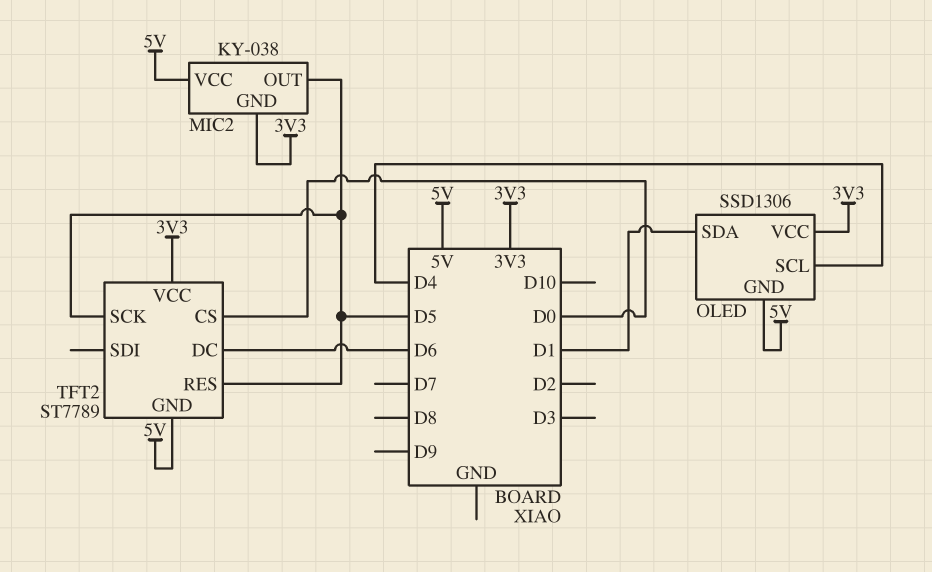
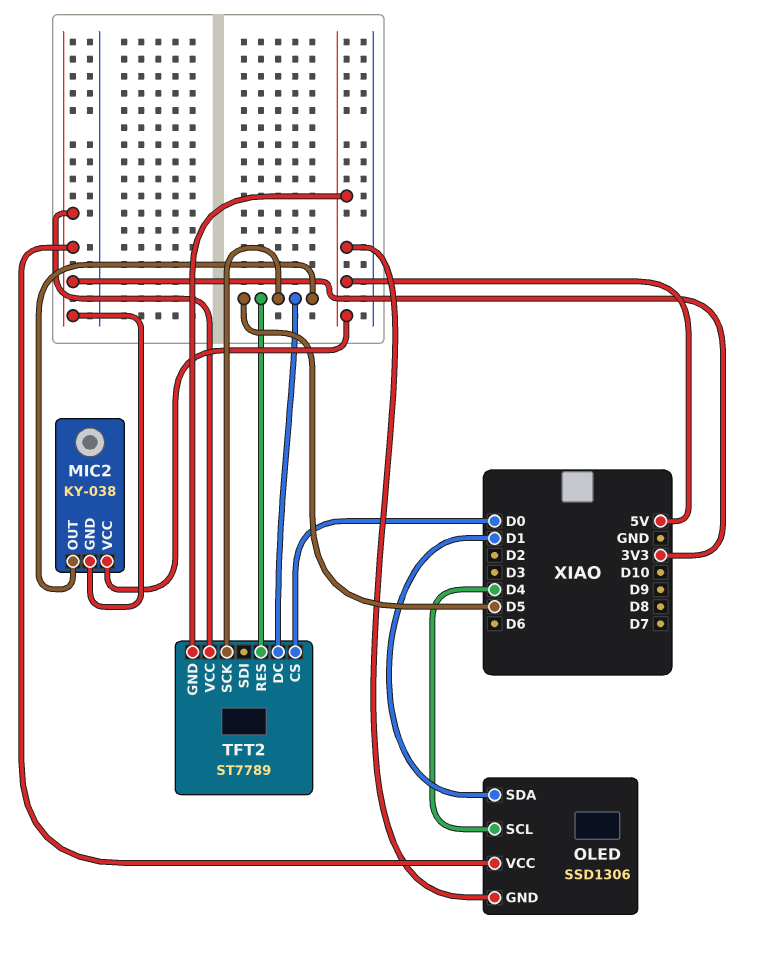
TFT2 pin DC: D6 -> D5

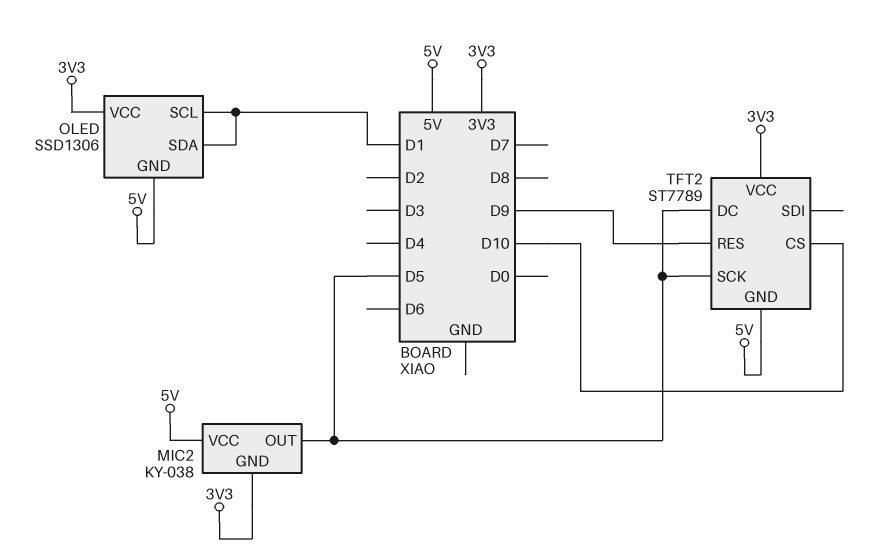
OLED pin SCL: D4 -> D1
TFT2 pin CS: D0 -> D10
TFT2 pin RES: D5 -> D9

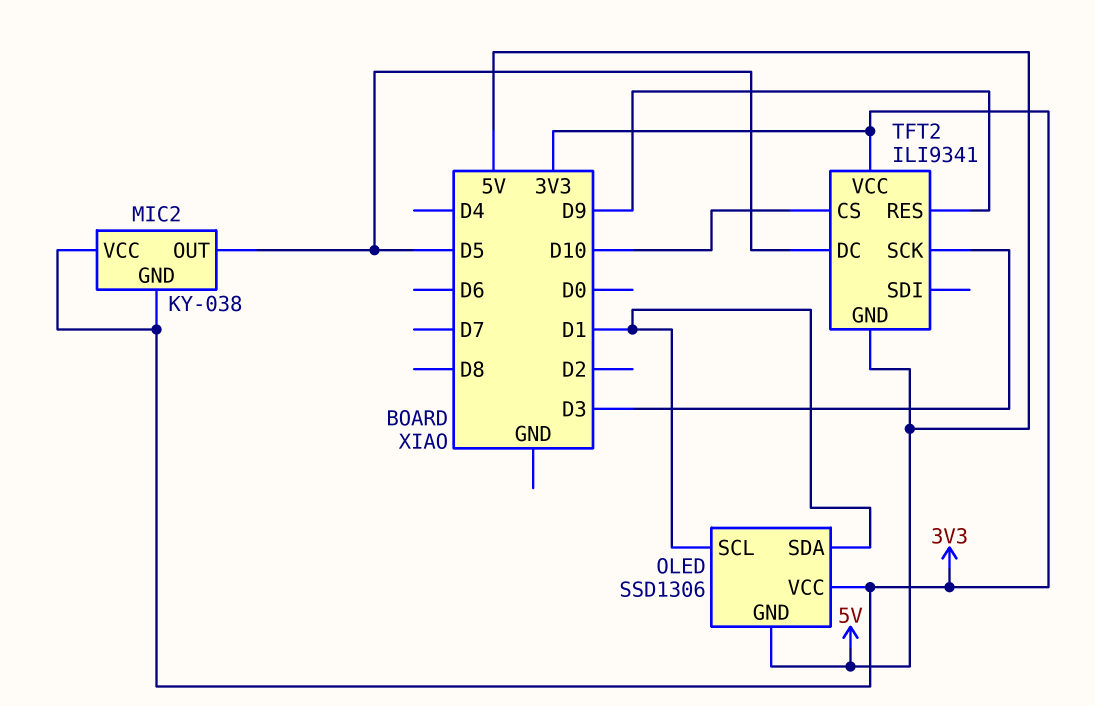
MIC2 pin VCC: 5V -> 3V3
TFT2: ST7789 -> ILI9341
TFT2 pin SCK: D5 -> D3

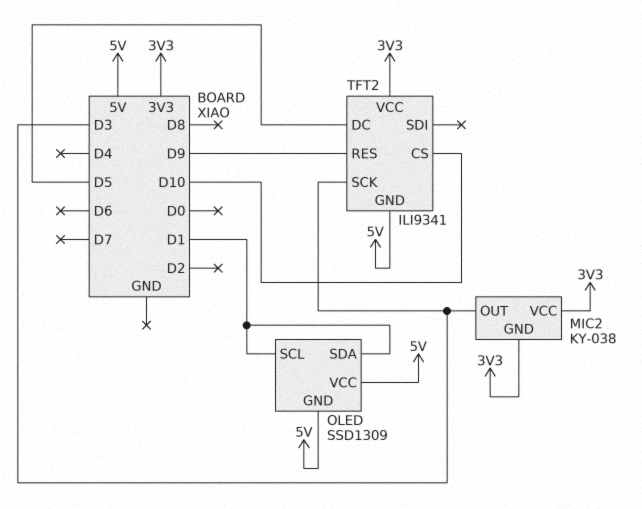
MIC2 pin OUT: D5 -> D3
OLED: SSD1306 -> SSD1309
OLED pin VCC: 3V3 -> 5V

